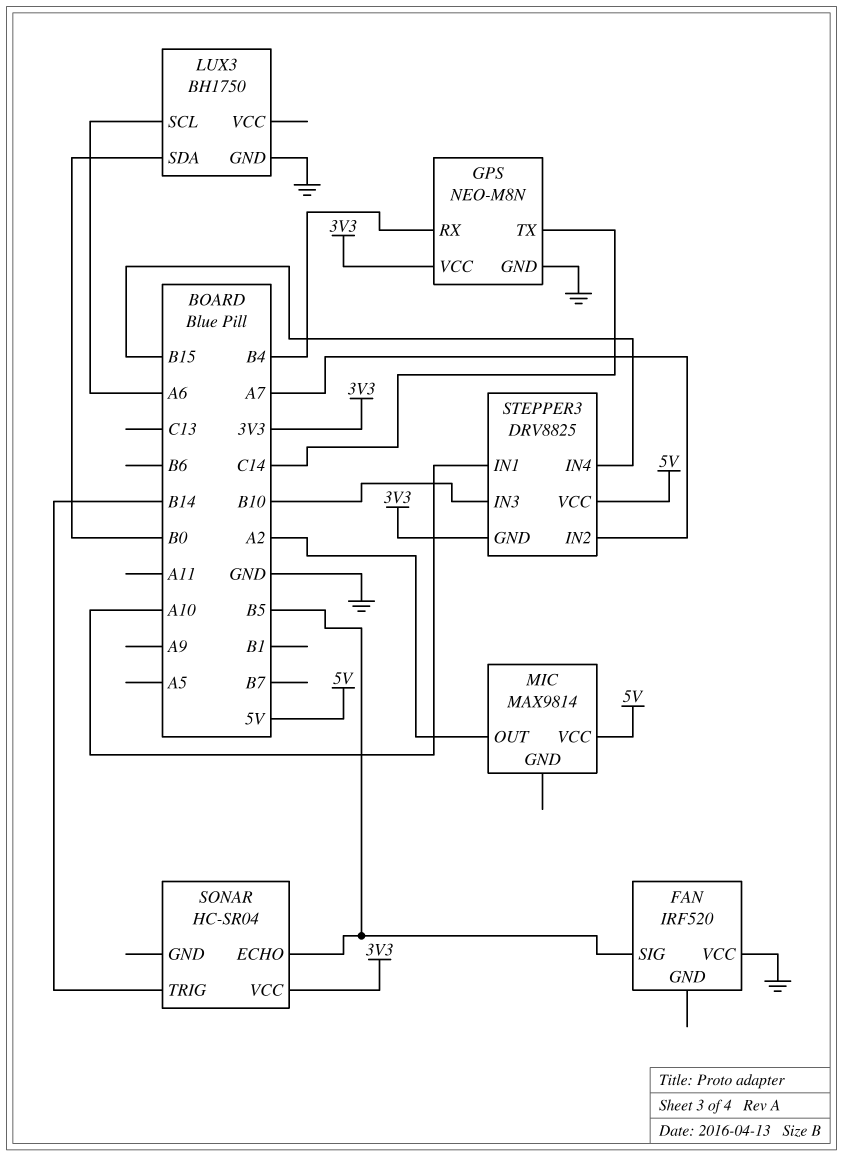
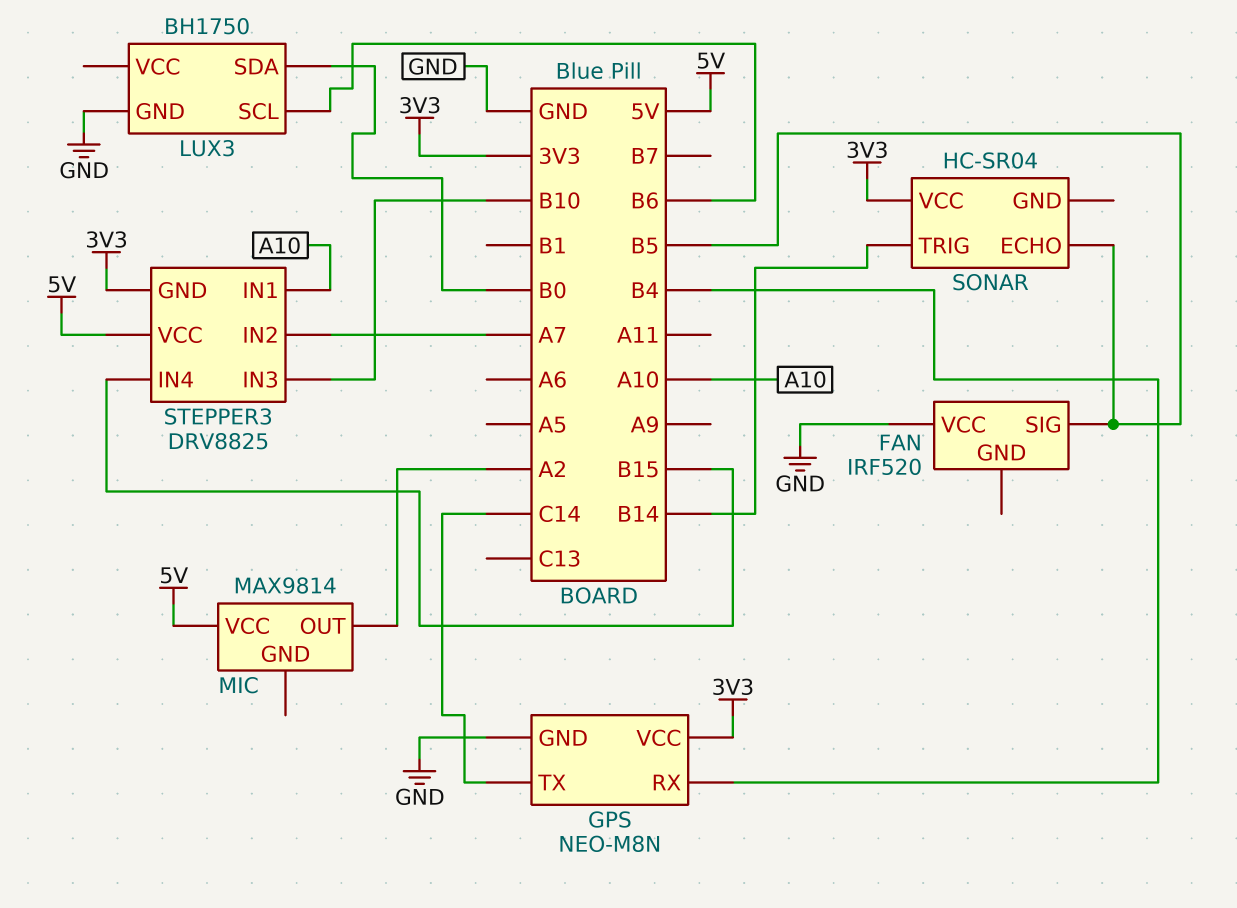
LUX3 pin SCL: A6 -> B6

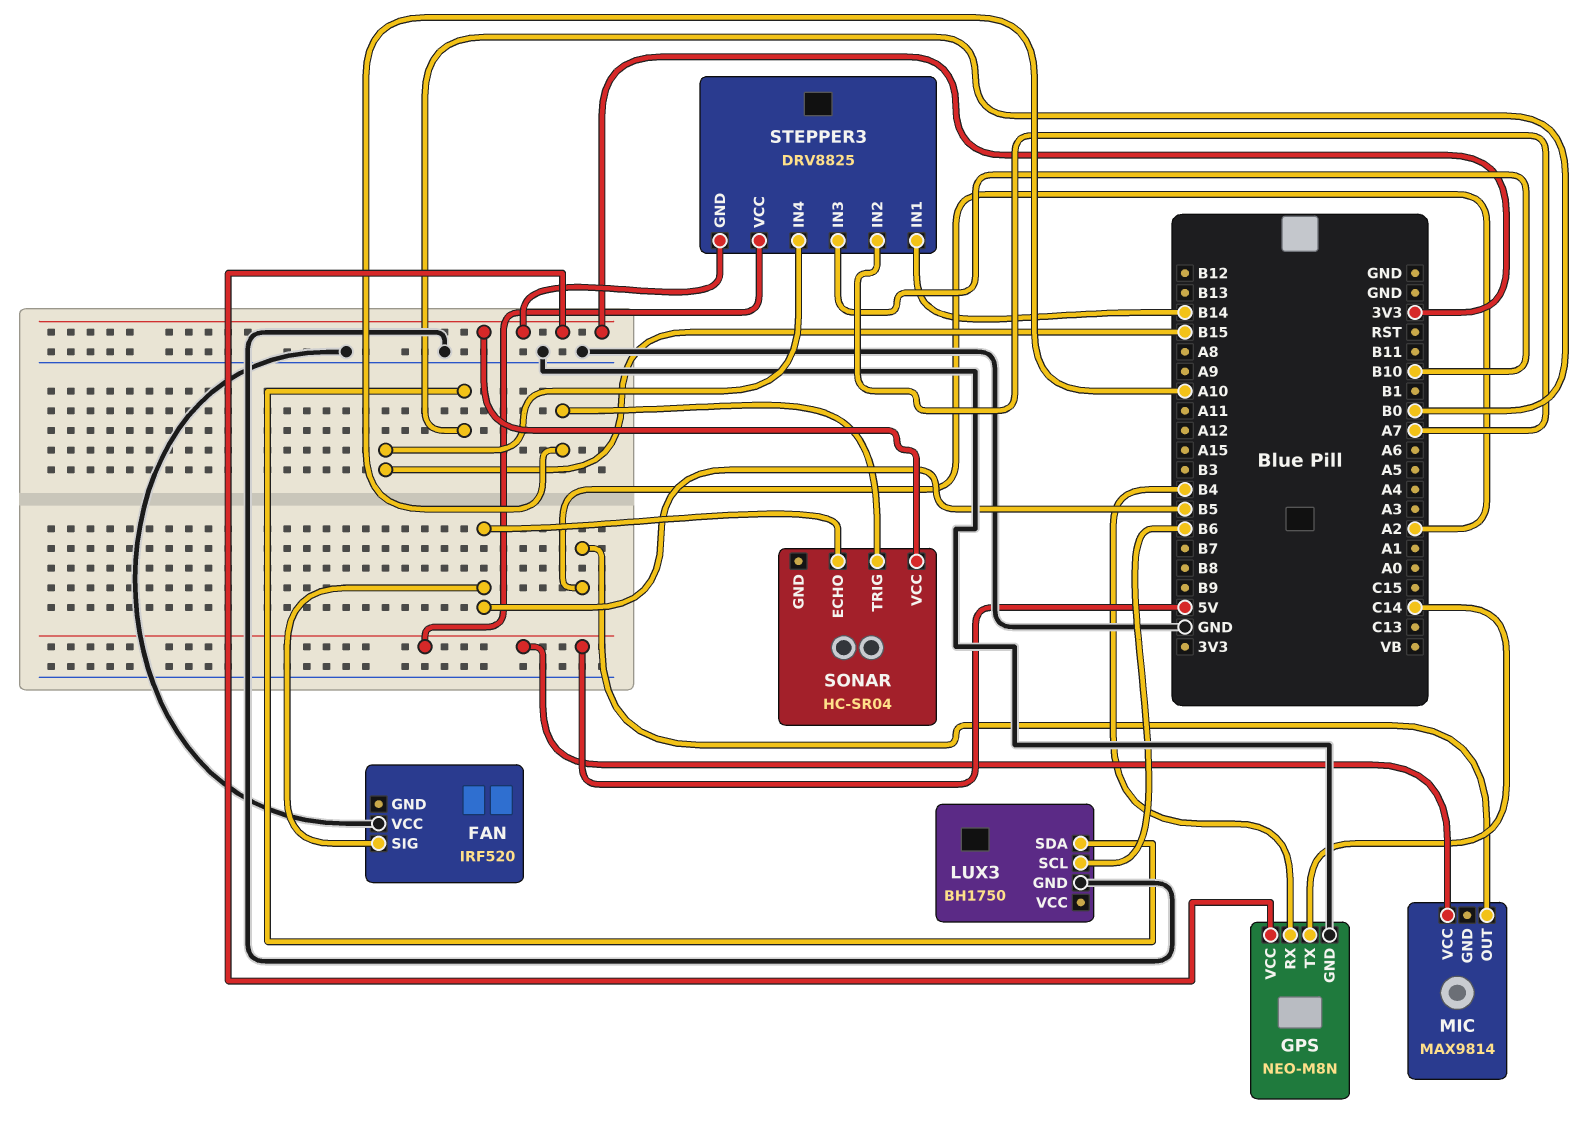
SONAR pin TRIG: B14 -> A10
STEPPER3 pin IN1: A10 -> B14

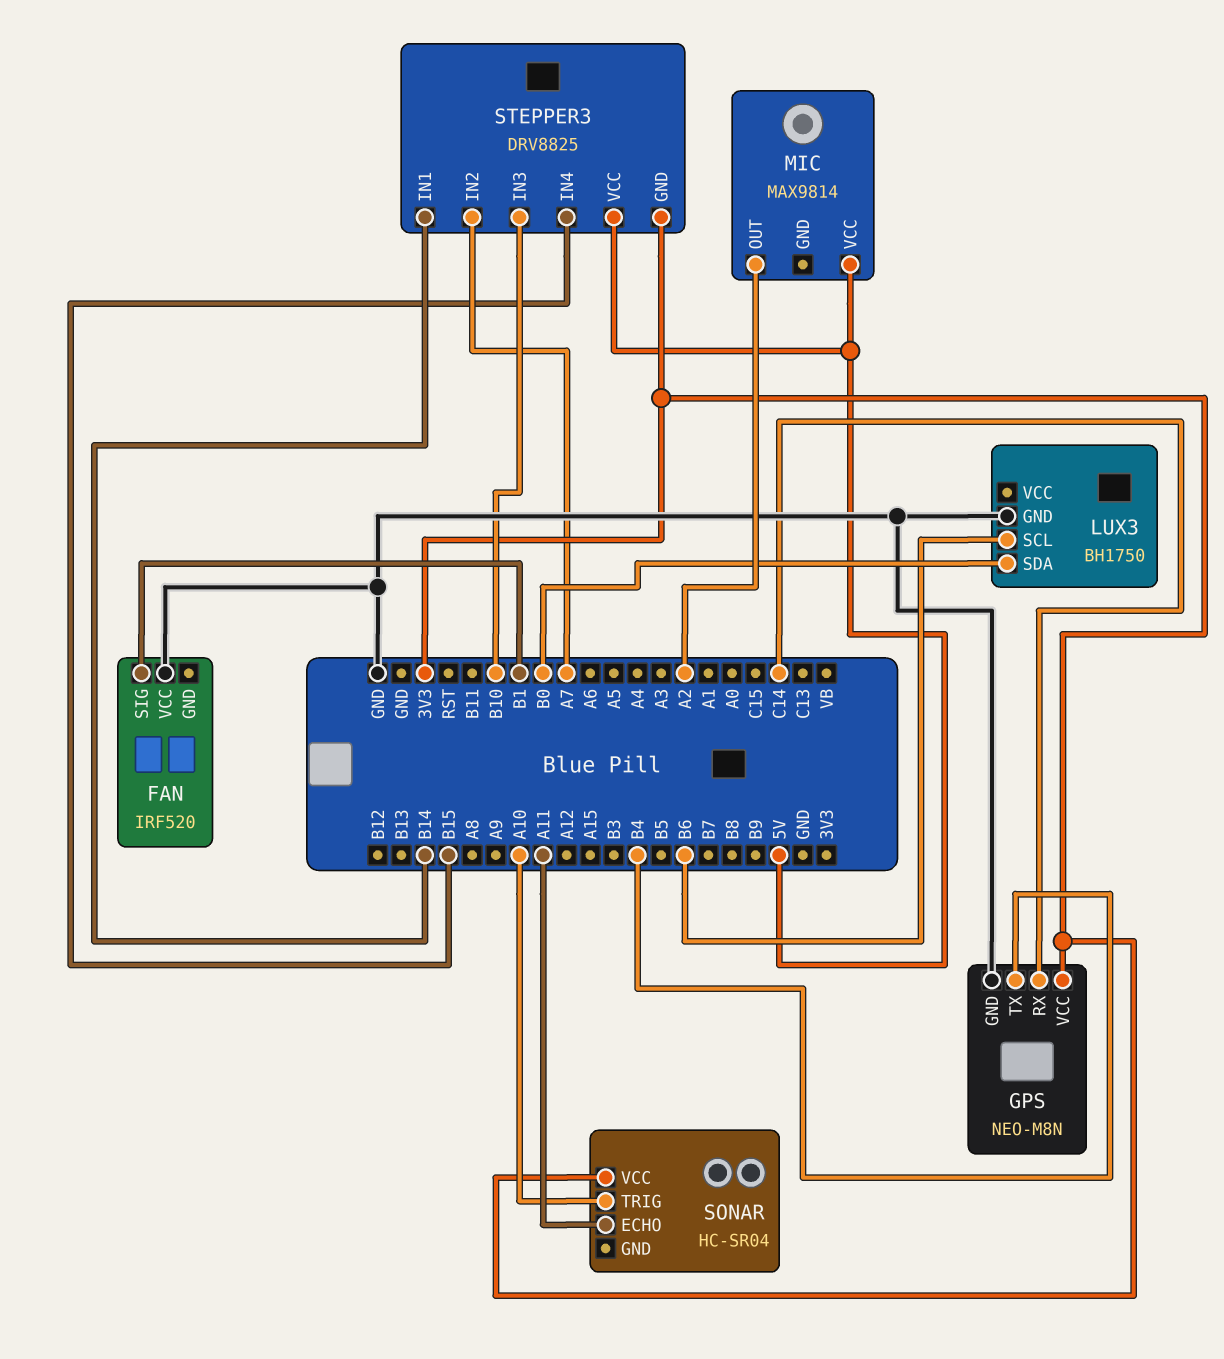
FAN pin SIG: B5 -> B1
GPS pin RX: B4 -> C14
GPS pin TX: C14 -> B4
SONAR pin ECHO: B5 -> A11

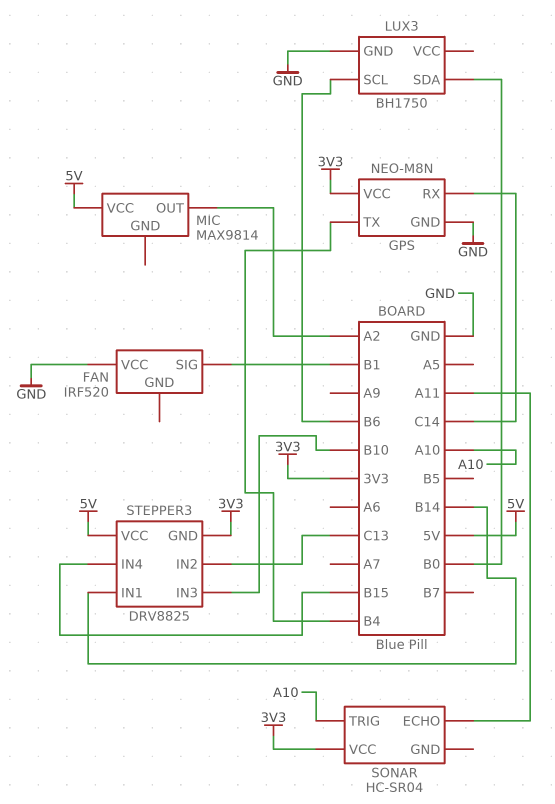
STEPPER3 pin IN2: A7 -> C13

